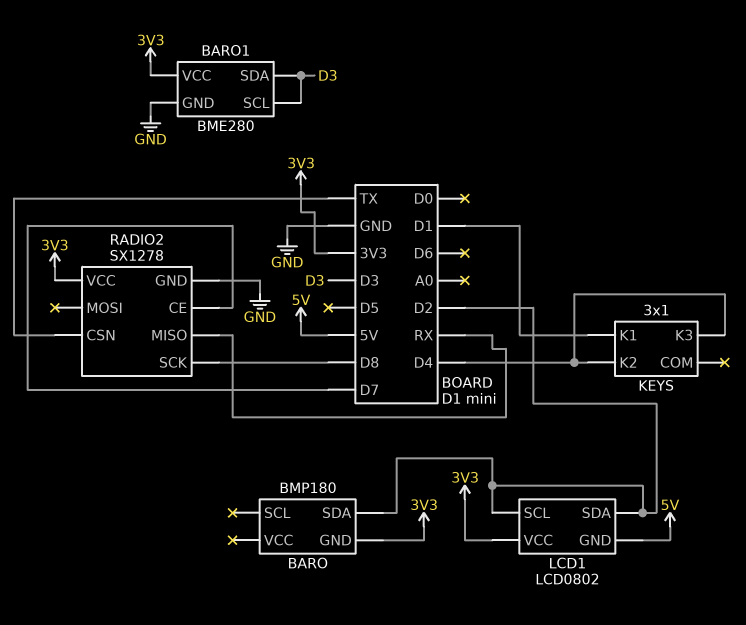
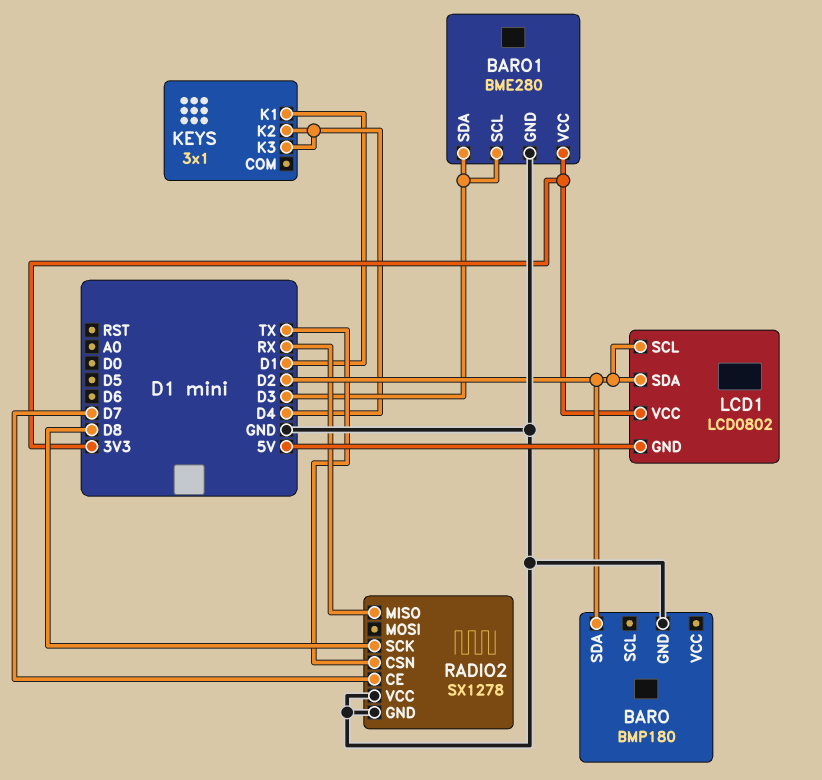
BARO pin GND: 3V3 -> GND
RADIO2 pin VCC: 3V3 -> GND

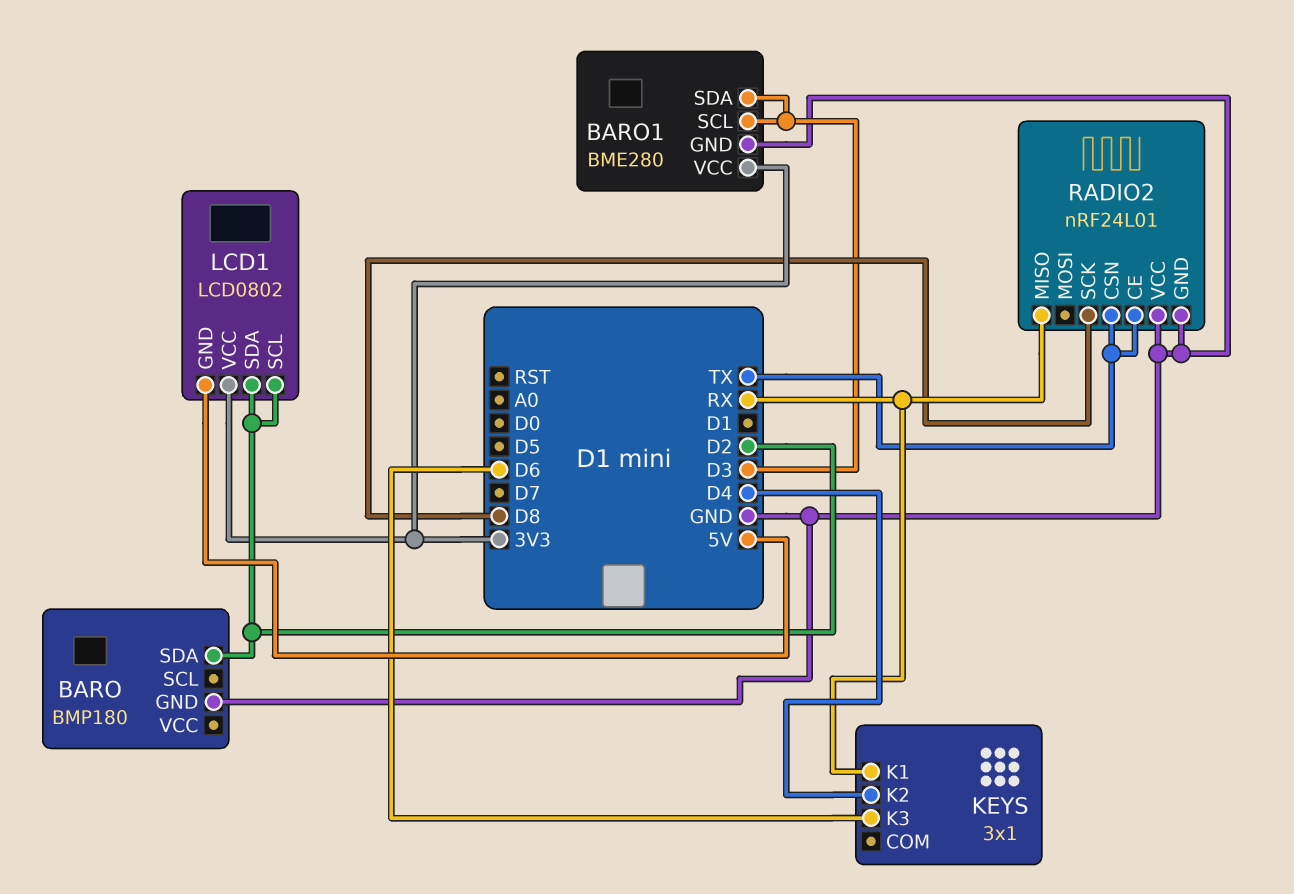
KEYS pin K1: D1 -> RX
KEYS pin K3: D4 -> D6
RADIO2: SX1278 -> nRF24L01
RADIO2 pin CE: D7 -> TX

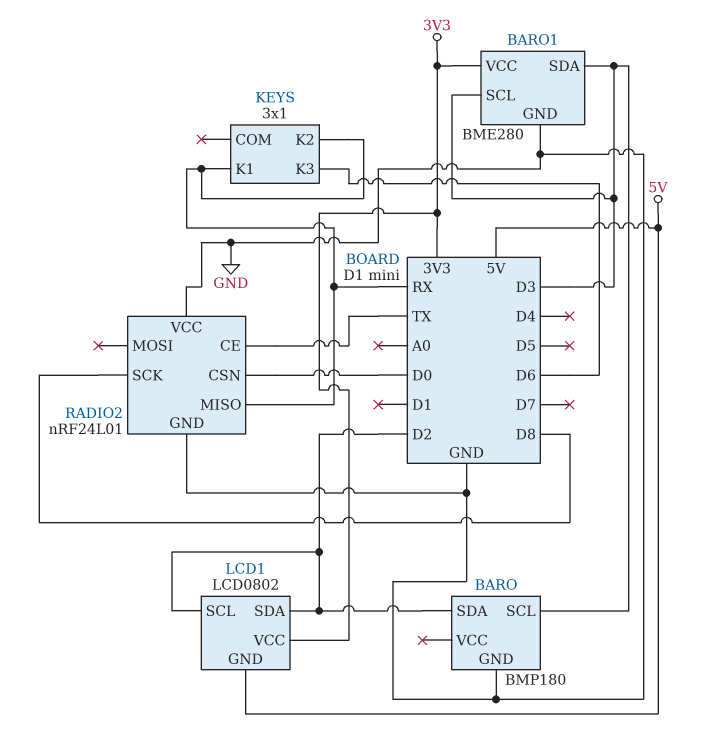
BARO pin SCL: none -> D3
KEYS pin K2: D4 -> RX
RADIO2 pin CSN: TX -> D0

